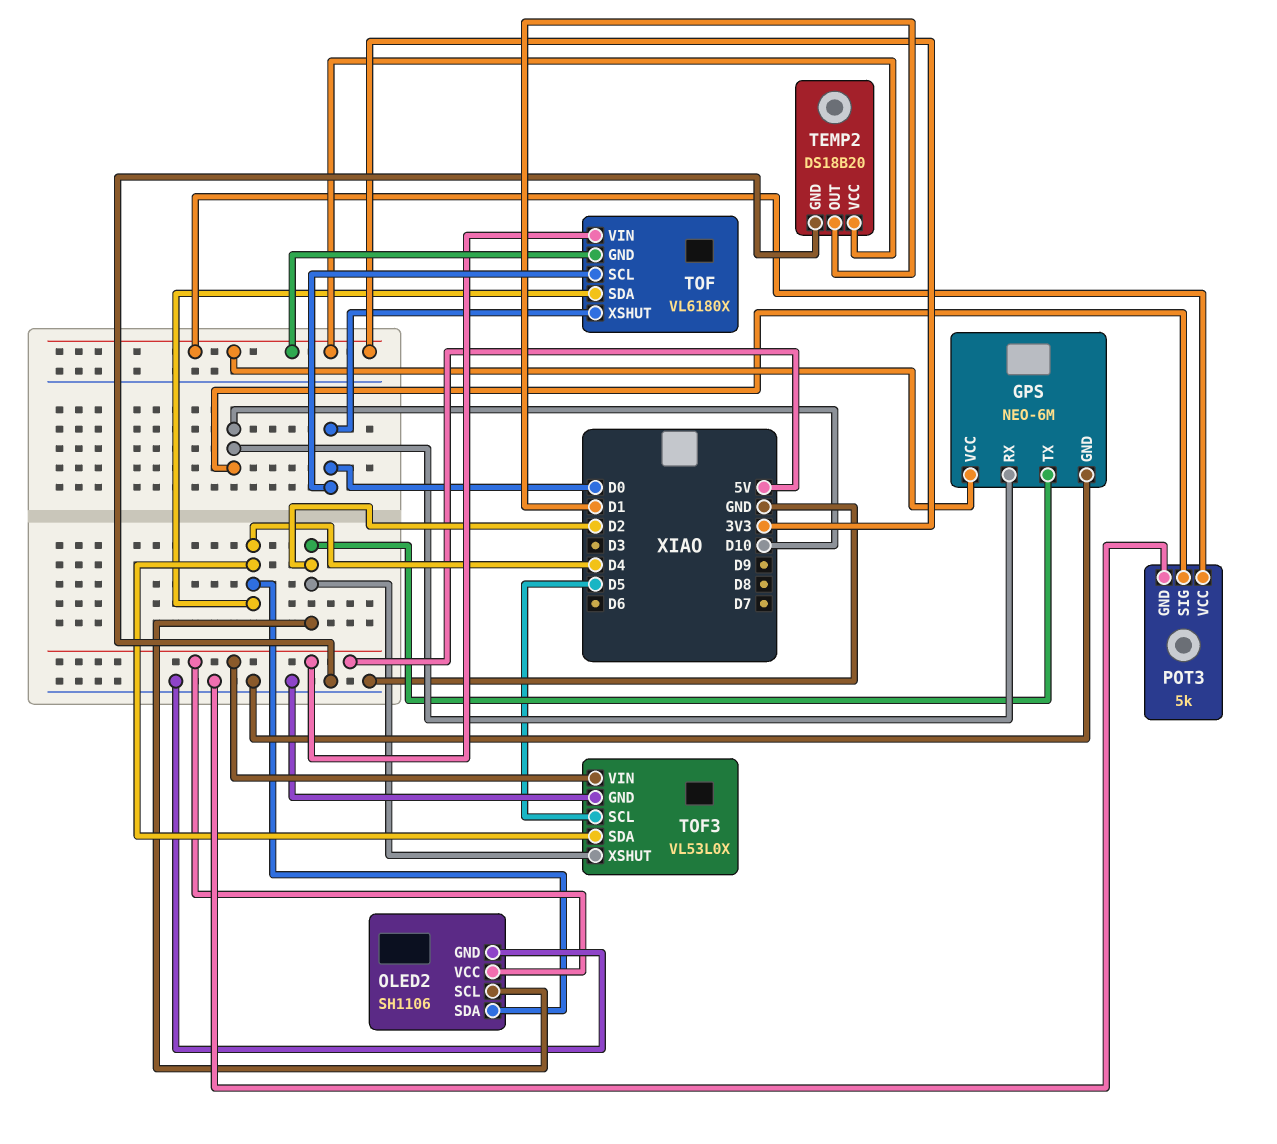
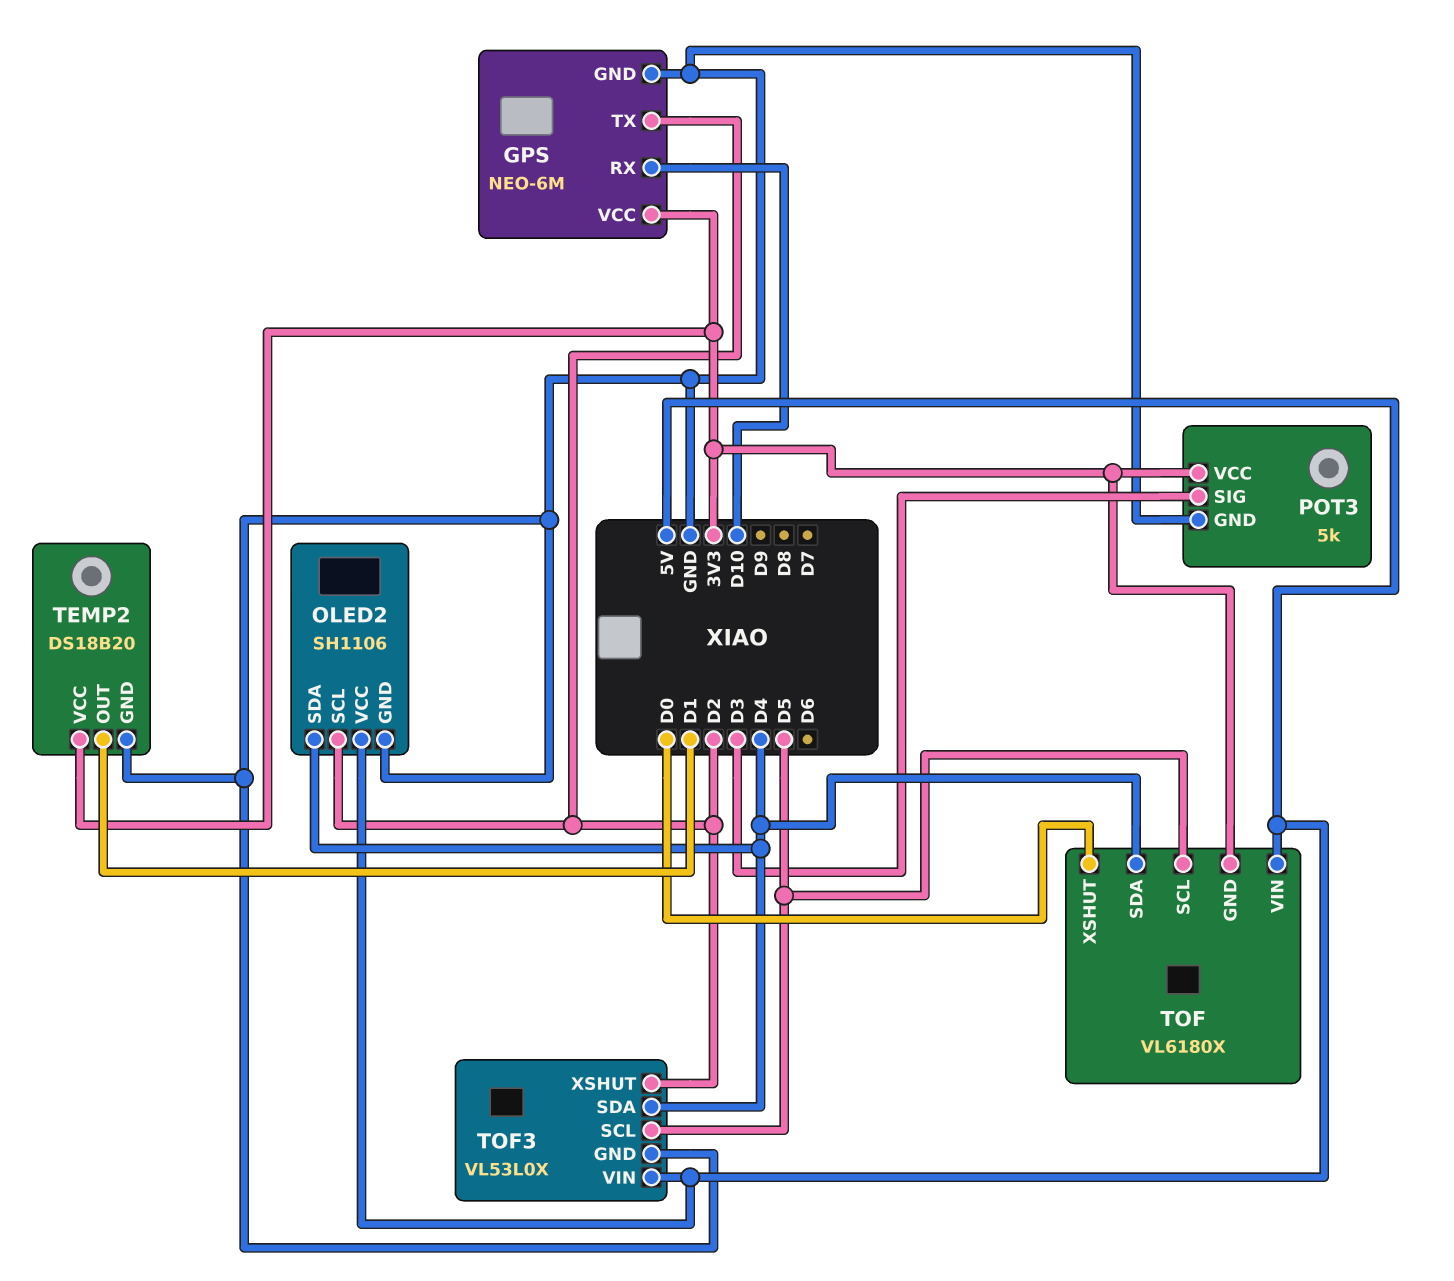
POT3 pin SIG: D10 -> D3
TOF pin SCL: D0 -> D5

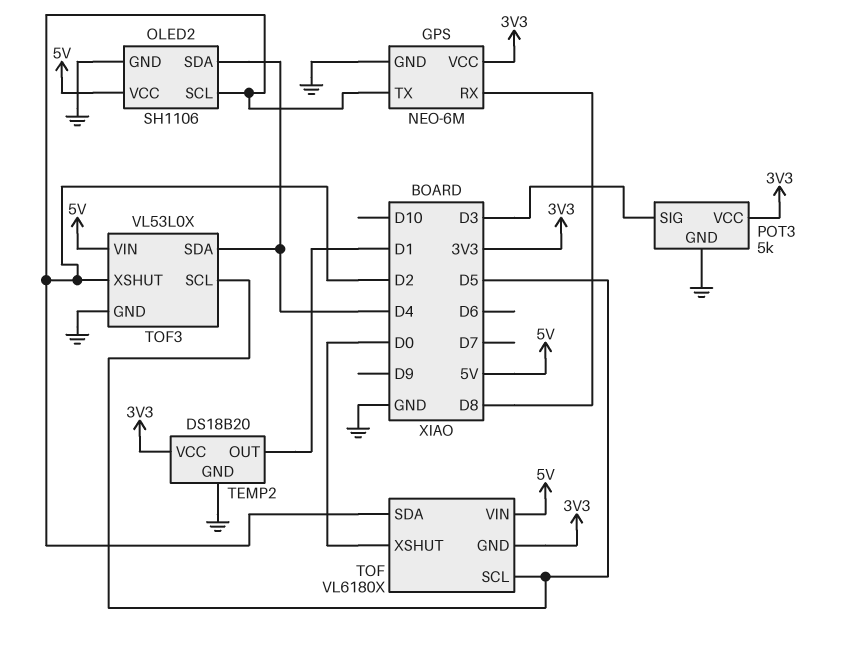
GPS pin RX: D10 -> D8
TOF pin SDA: D4 -> D2

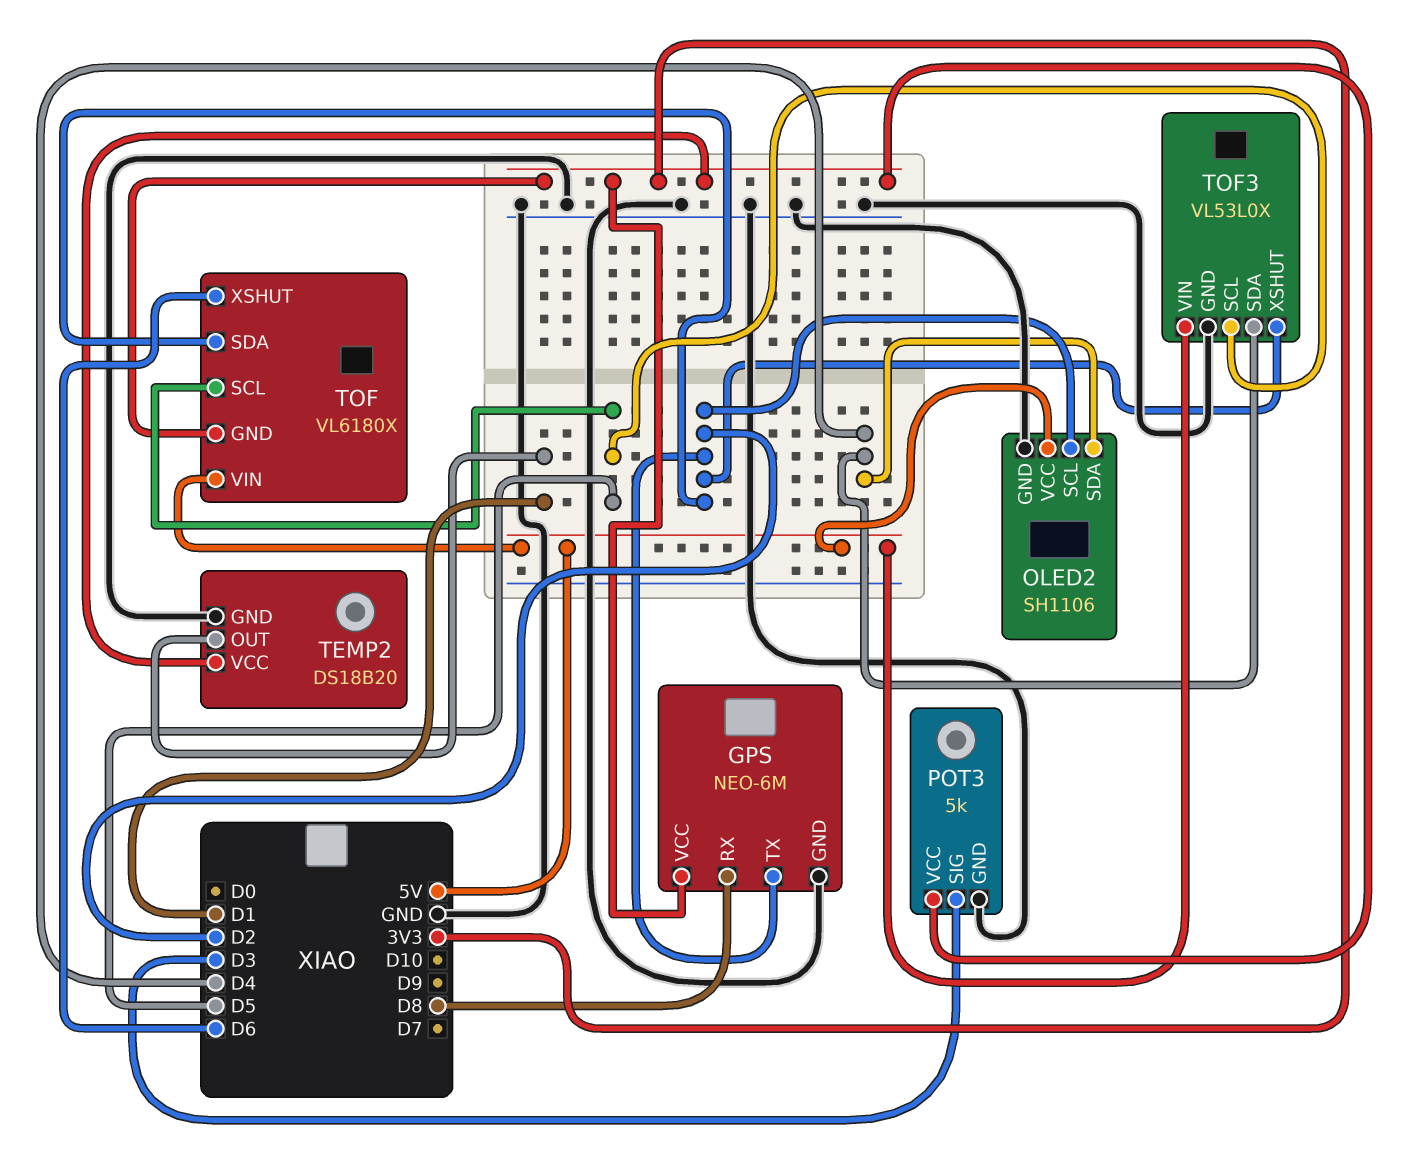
TOF pin XSHUT: D0 -> D6

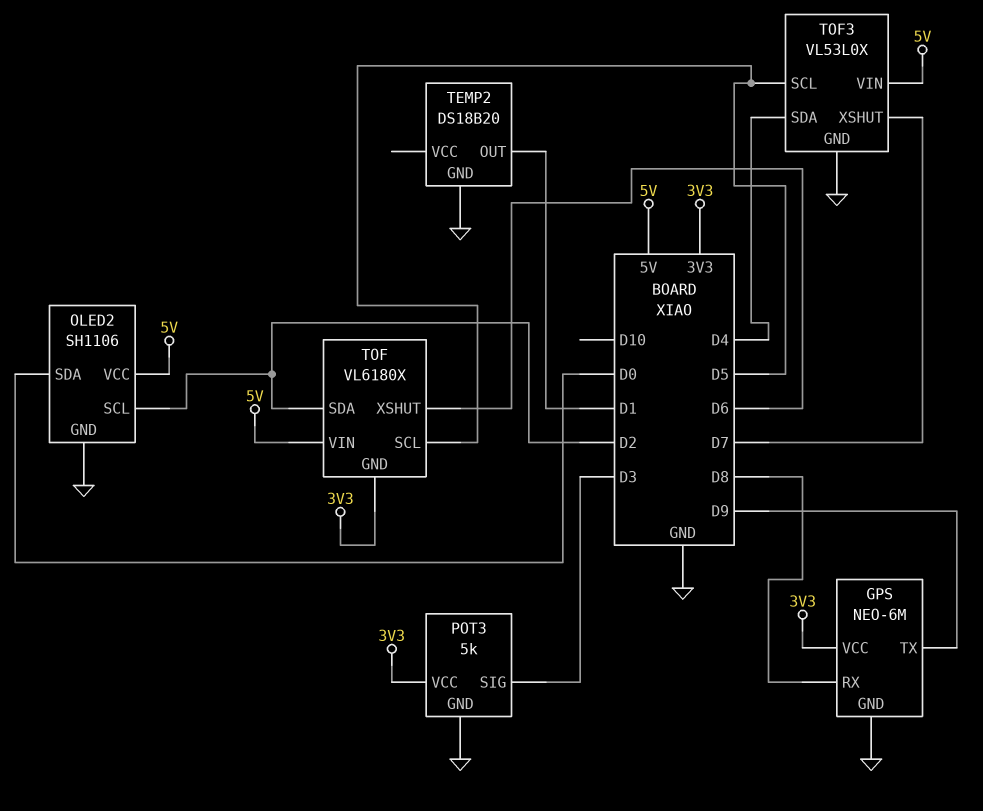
GPS pin TX: D2 -> D9
OLED2 pin SDA: D4 -> D0
TEMP2 pin VCC: 3V3 -> none
TOF3 pin XSHUT: D2 -> D7

